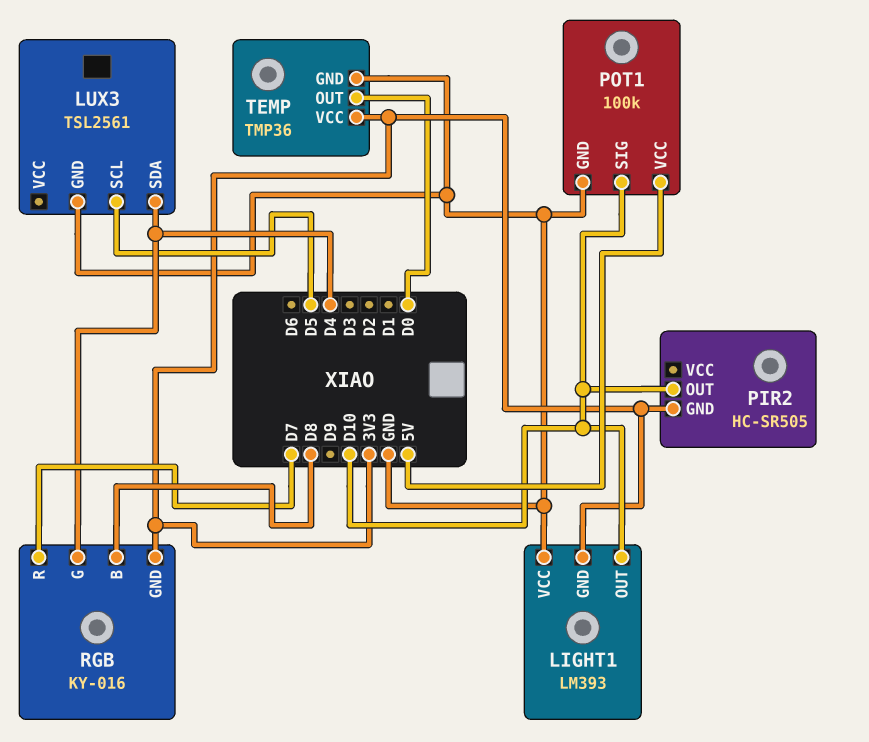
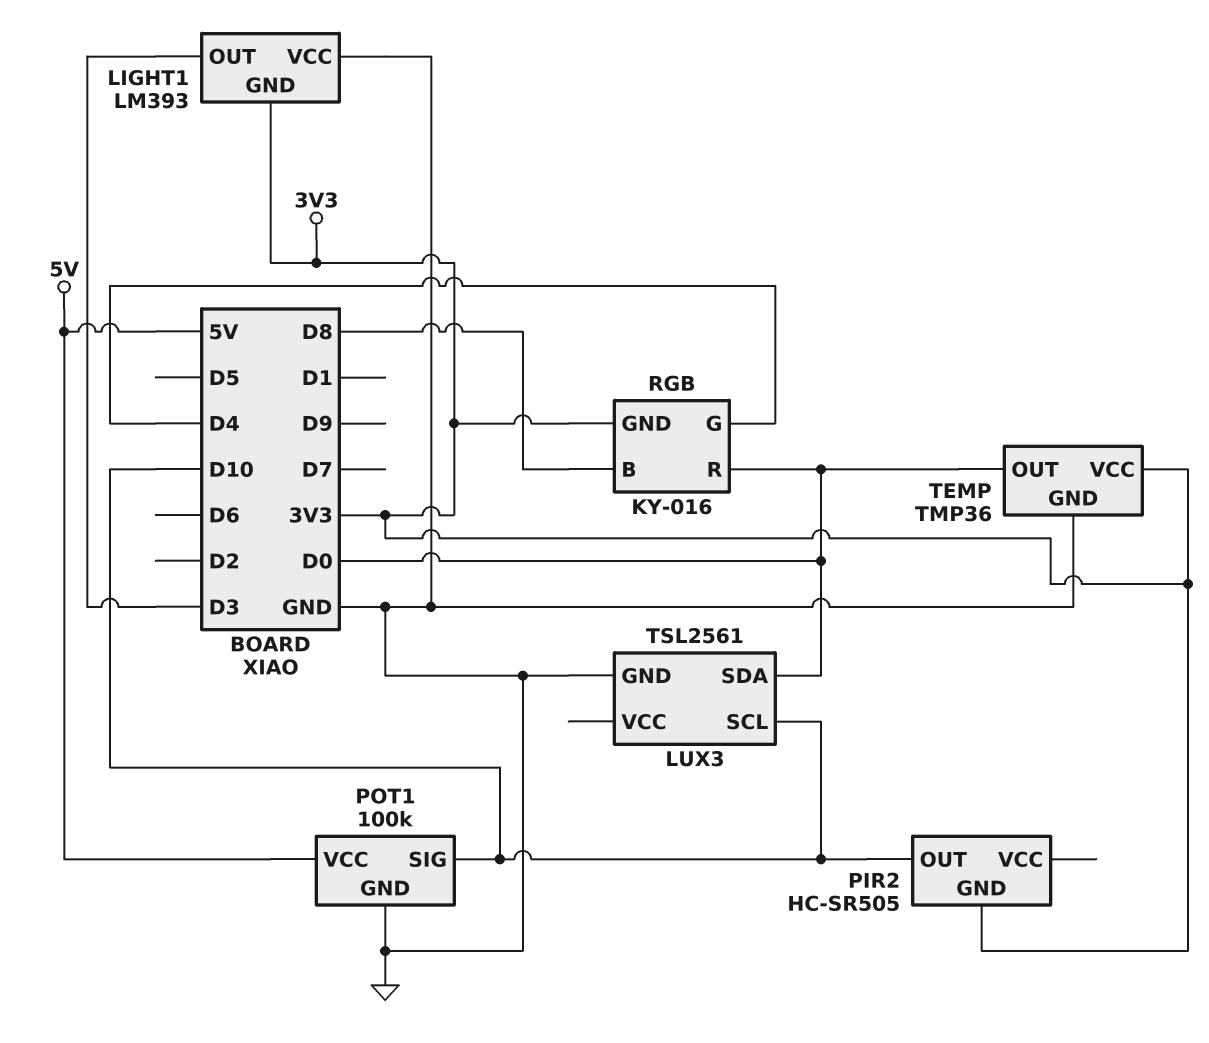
LIGHT1 pin OUT: D10 -> D3
LUX3 pin SCL: D5 -> D10
LUX3 pin SDA: D4 -> D0
RGB pin R: D7 -> D0

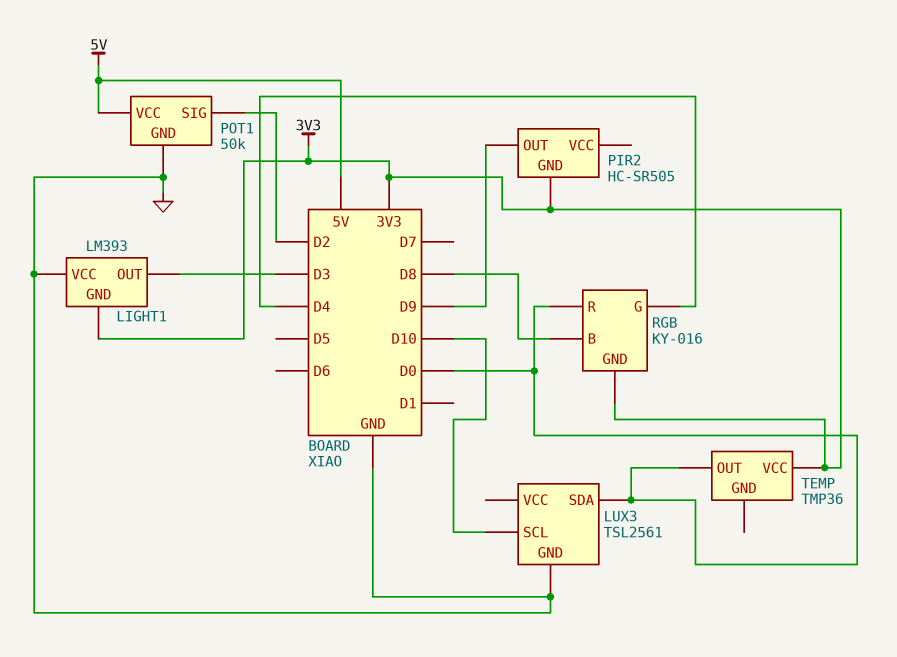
PIR2 pin OUT: D10 -> D9
POT1: 100k -> 50k
POT1 pin SIG: D10 -> D2
TEMP pin GND: GND -> none

